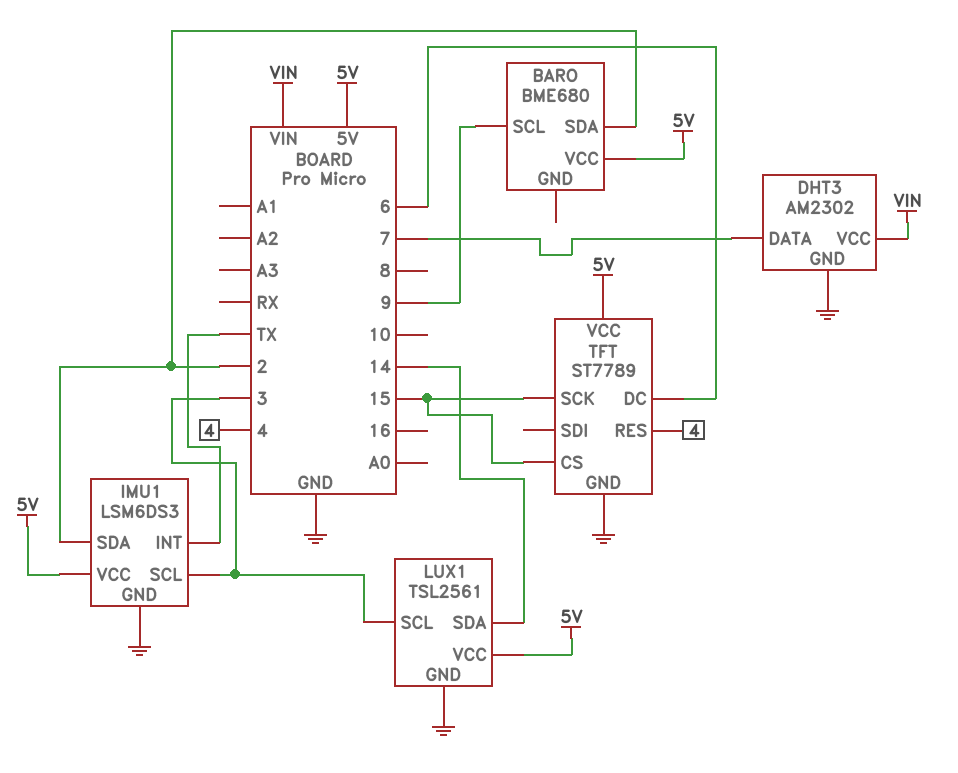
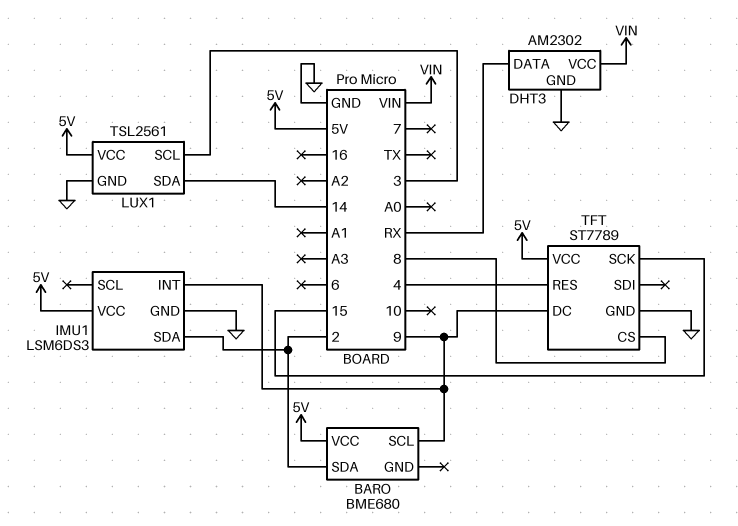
DHT3 pin DATA: 7 -> RX
IMU1 pin INT: TX -> 9
IMU1 pin SCL: 3 -> none
TFT pin CS: 15 -> 8
TFT pin DC: 6 -> 9

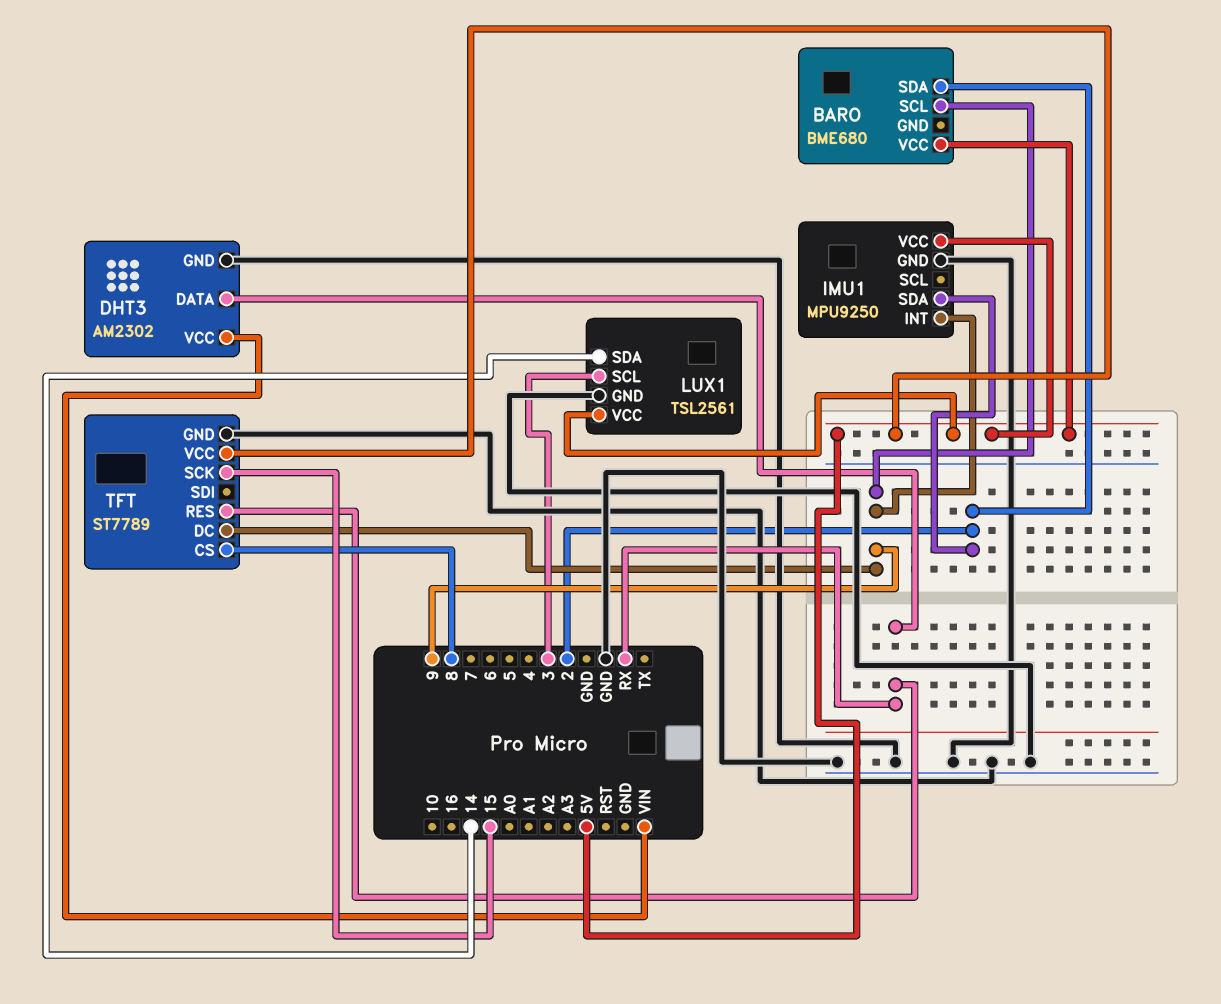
IMU1: LSM6DS3 -> MPU9250
TFT pin RES: 4 -> RX

